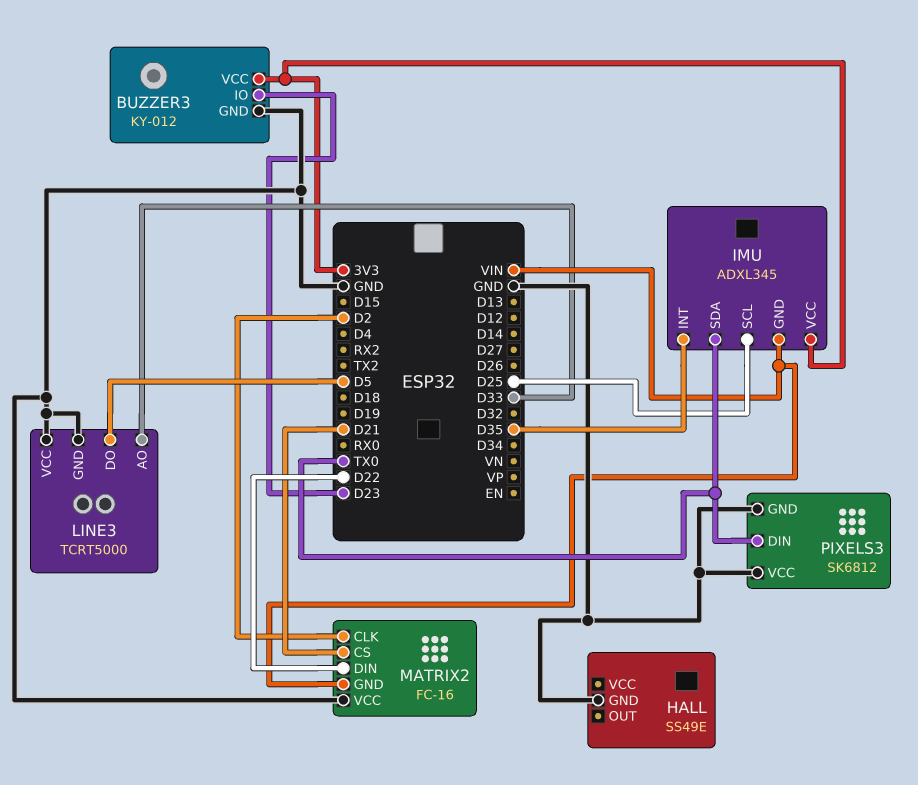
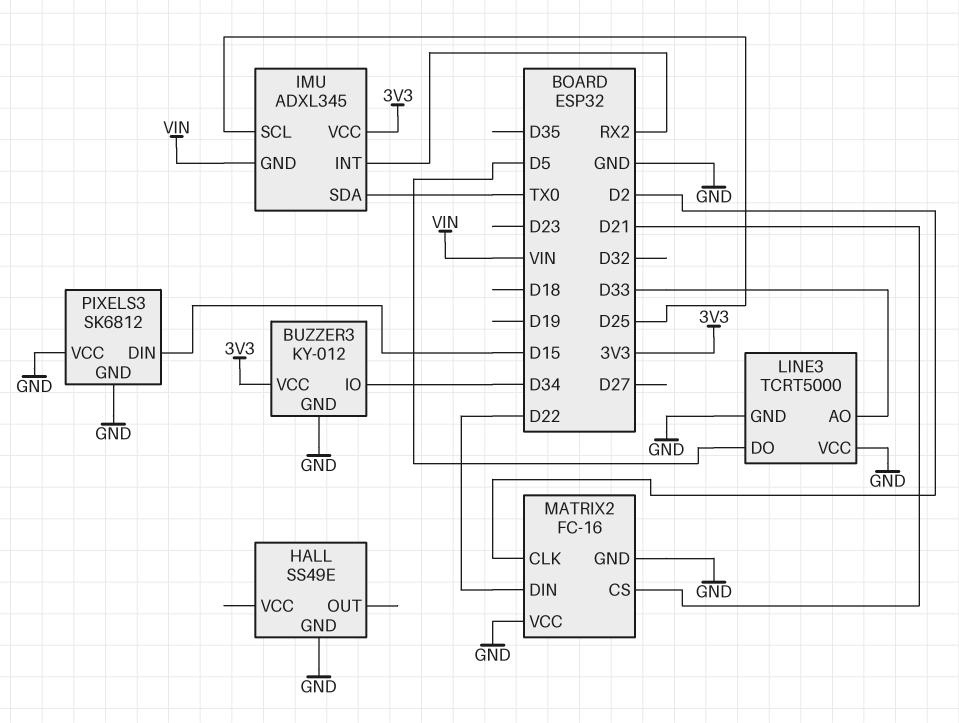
BUZZER3 pin IO: D23 -> D34
IMU pin INT: D35 -> RX2
MATRIX2 pin GND: VIN -> GND
PIXELS3 pin DIN: TX0 -> D15

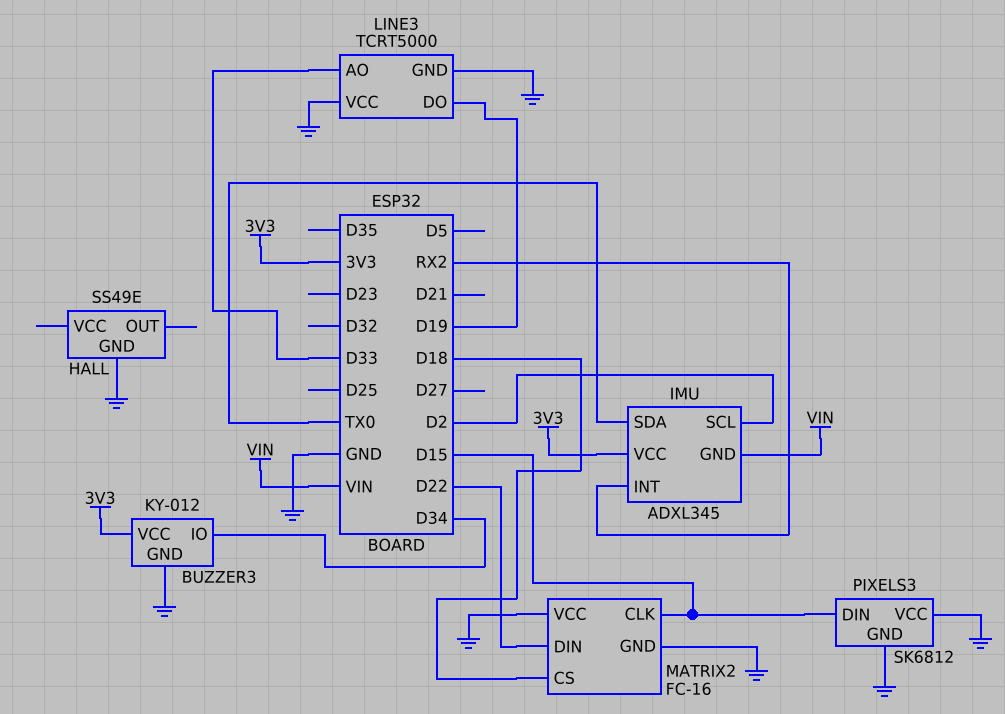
IMU pin SCL: D25 -> D2
LINE3 pin DO: D5 -> D19
MATRIX2 pin CLK: D2 -> D15
MATRIX2 pin CS: D21 -> D18

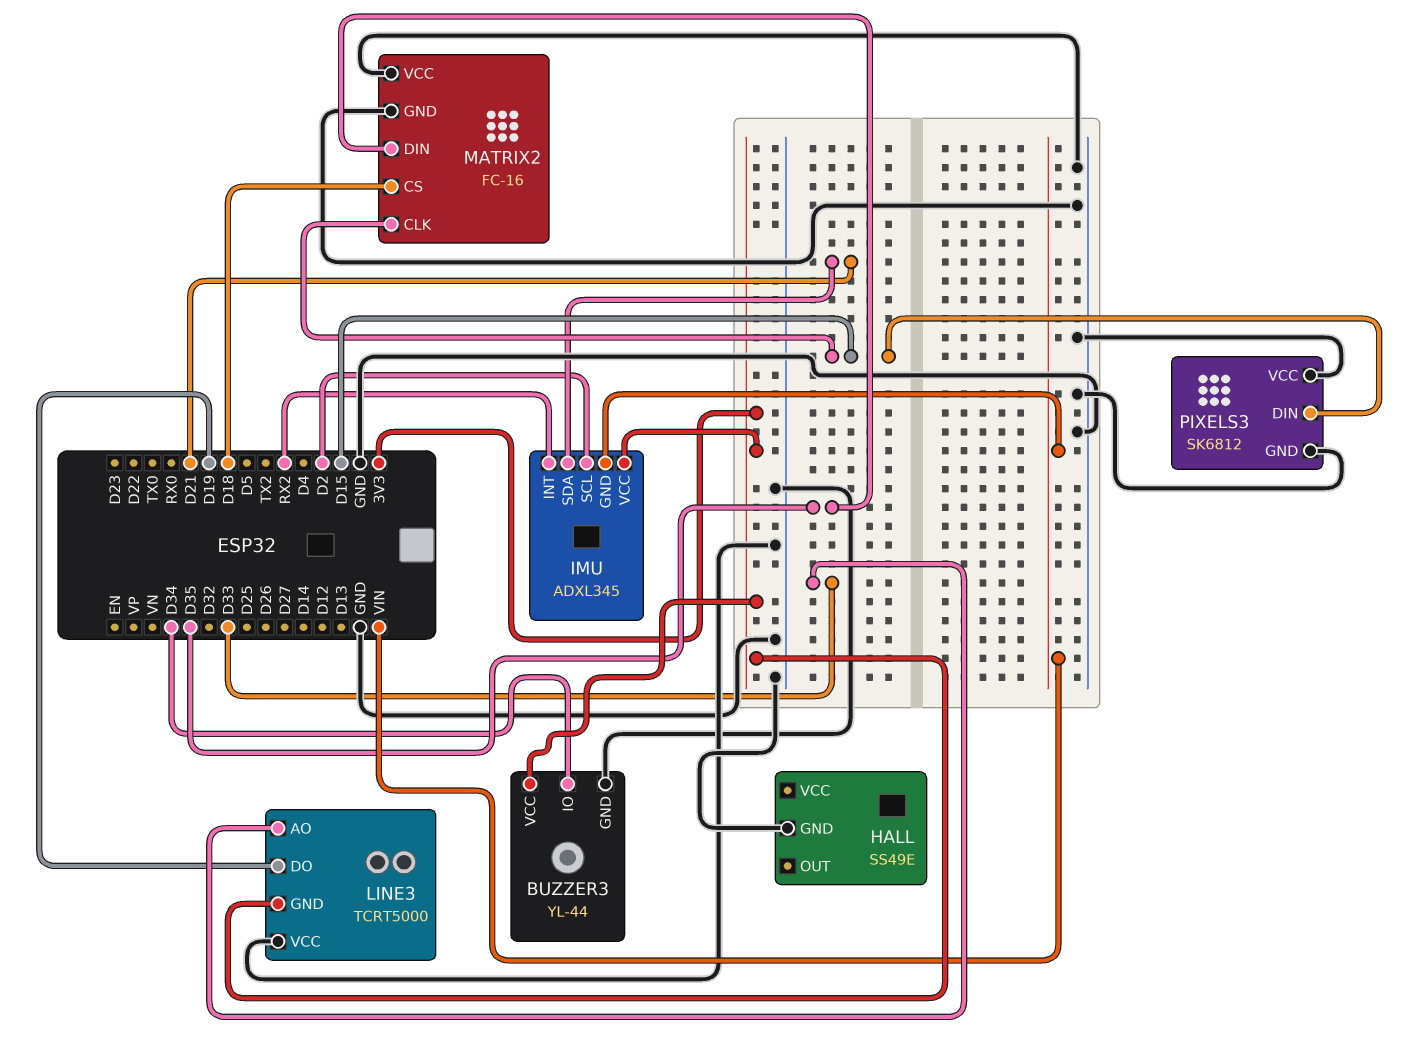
BUZZER3: KY-012 -> YL-44
IMU pin SDA: TX0 -> D21
LINE3 pin GND: GND -> 3V3
MATRIX2 pin DIN: D22 -> D35

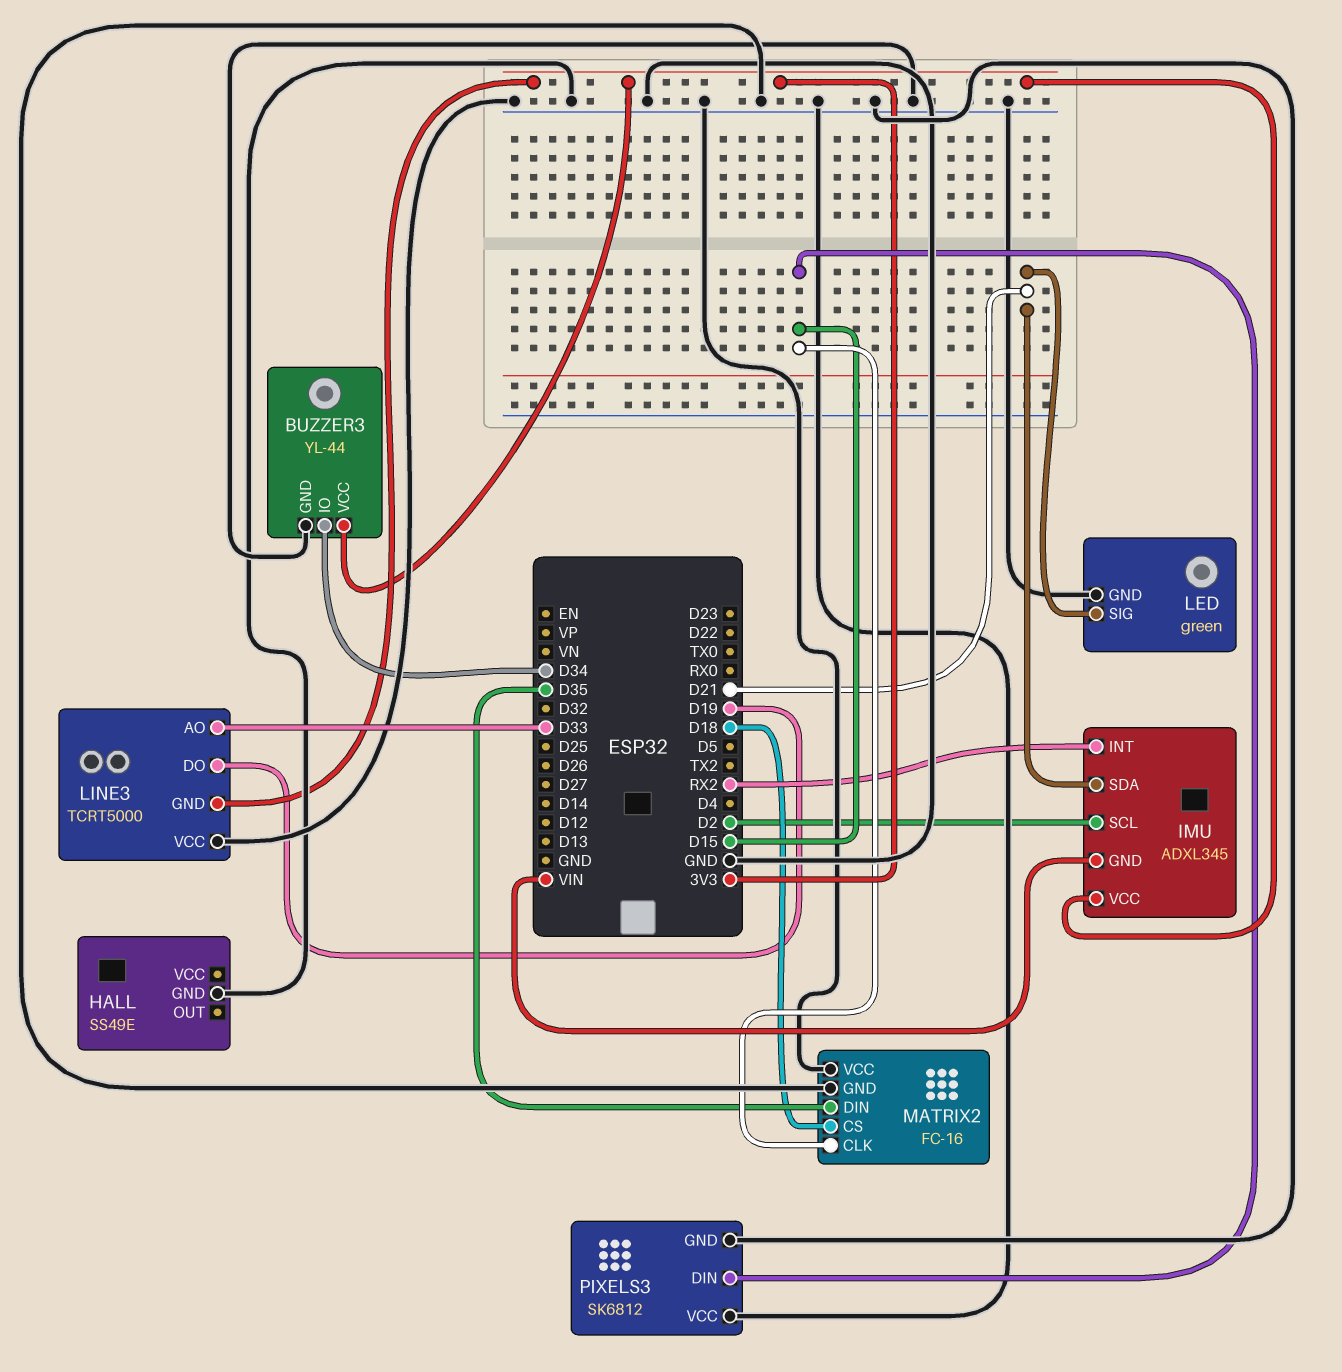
LED: none -> green
LED pin GND: none -> GND
LED pin SIG: none -> D21

